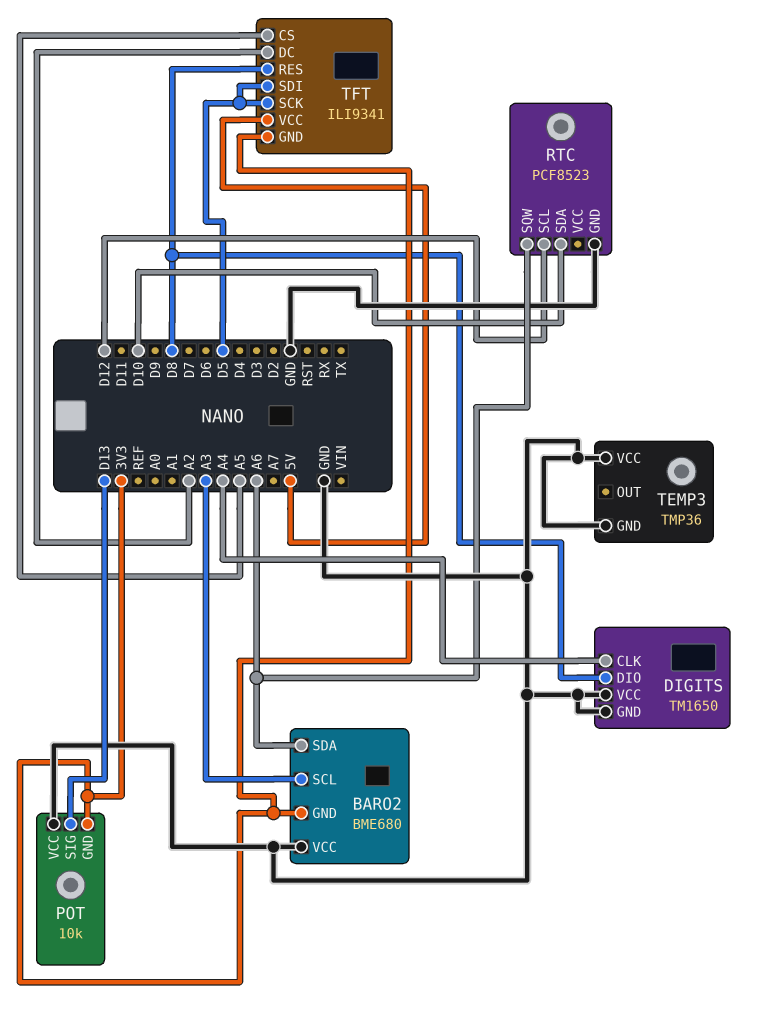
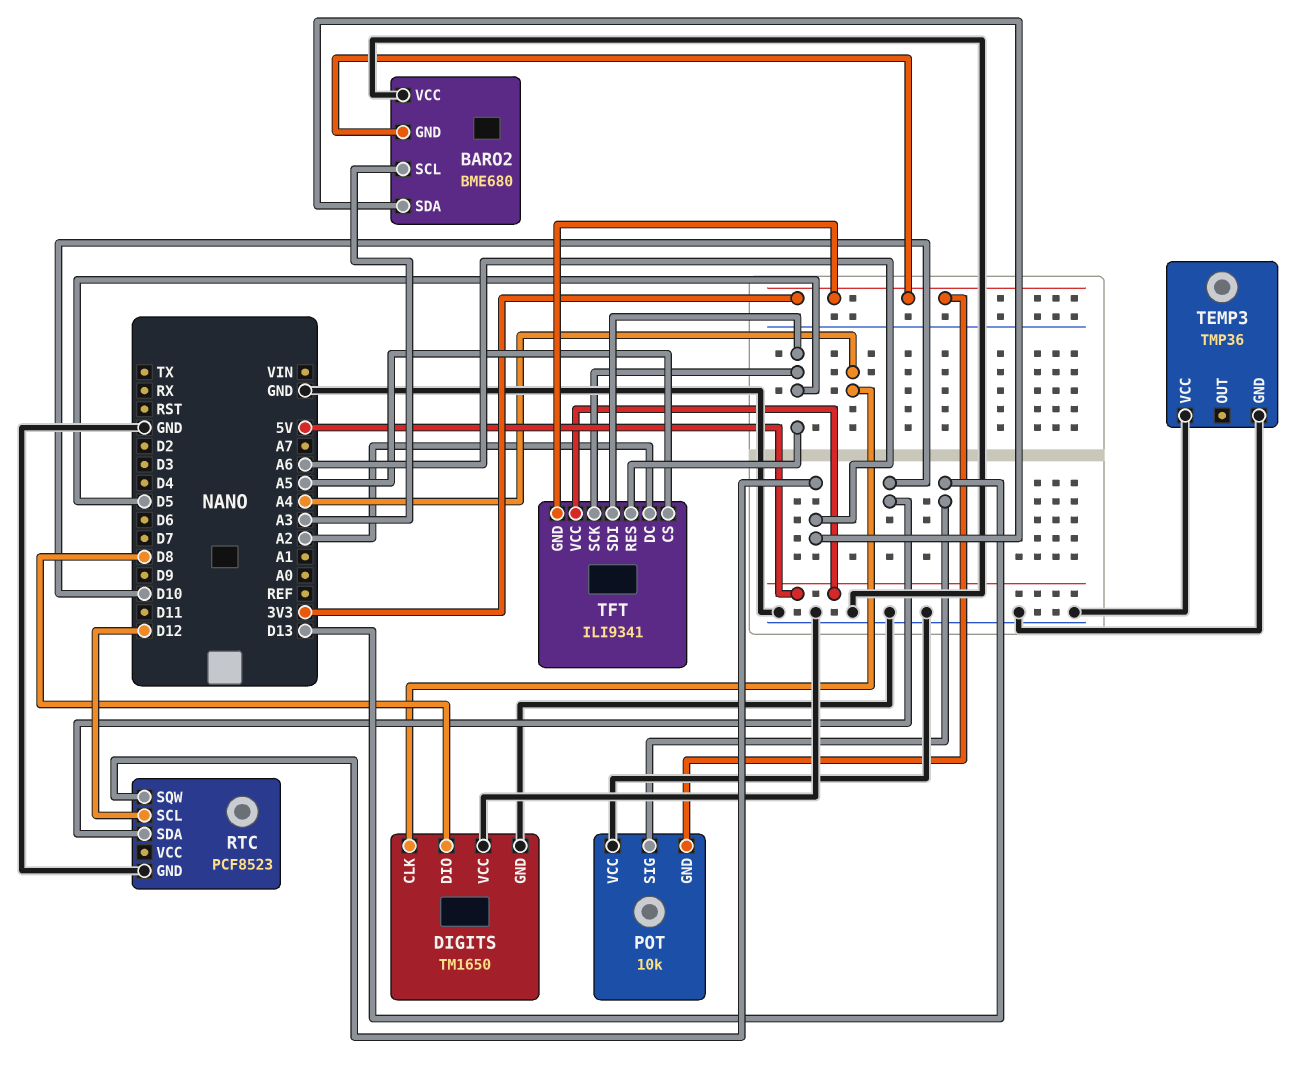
TFT pin RES: D8 -> D5

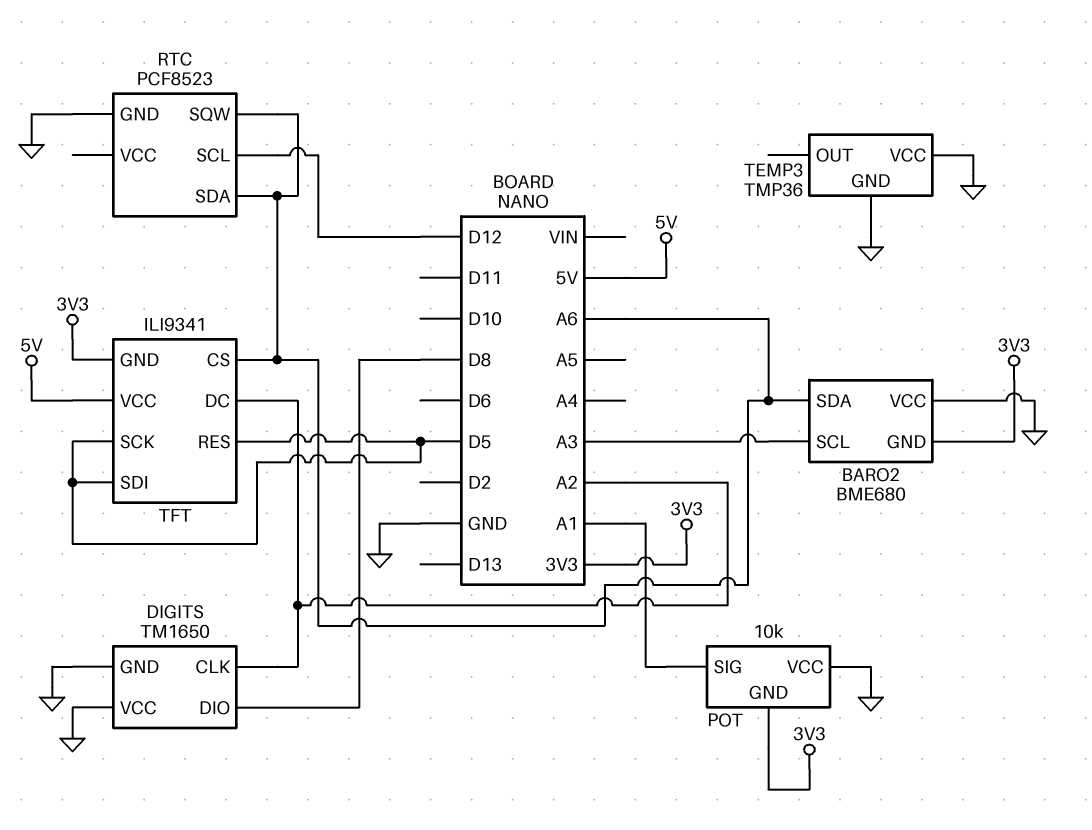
DIGITS pin CLK: A4 -> A2
POT pin SIG: D13 -> A1
RTC pin SDA: D10 -> A6
TFT pin CS: A5 -> A6

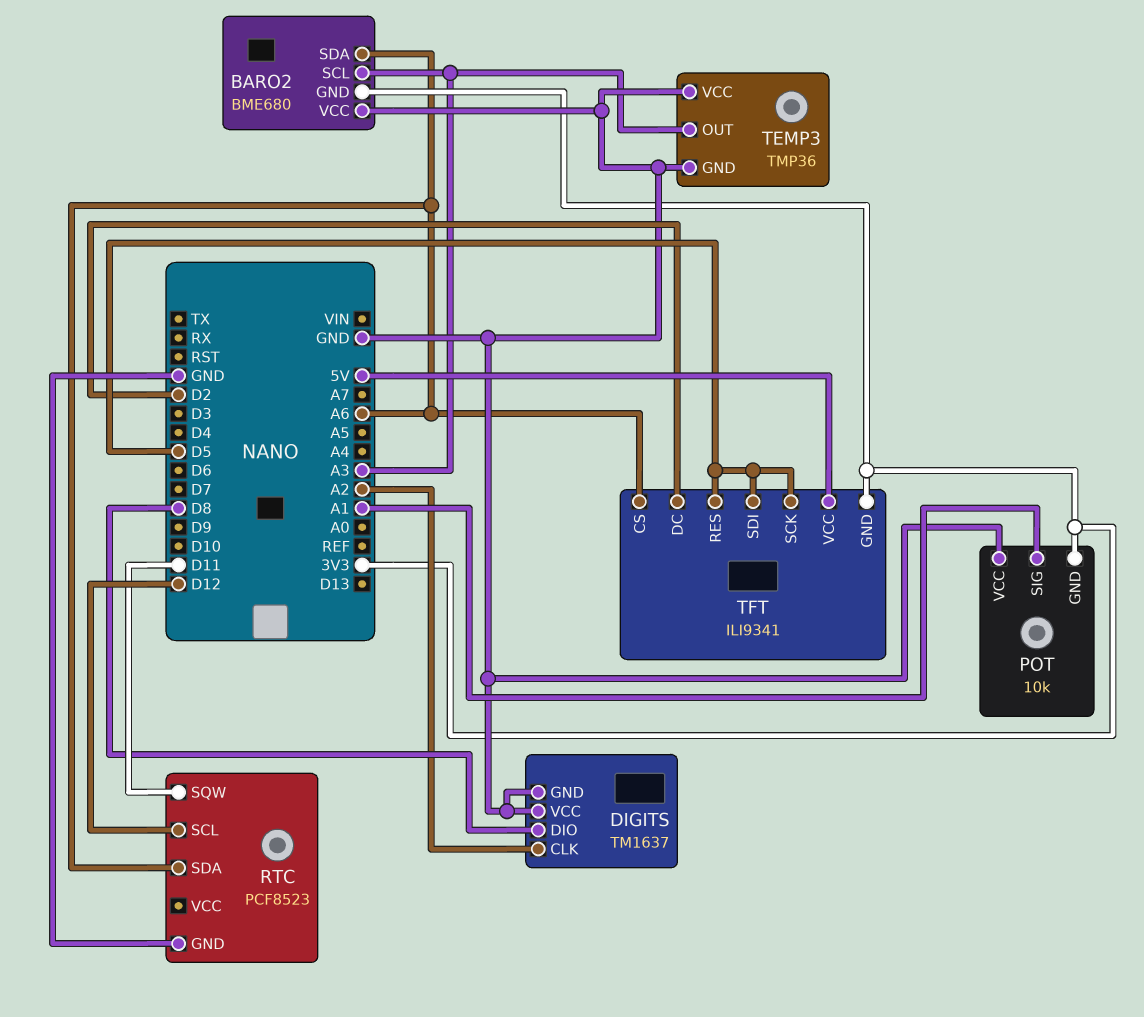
DIGITS: TM1650 -> TM1637
RTC pin SQW: A6 -> D11
TEMP3 pin OUT: none -> A3
TFT pin DC: A2 -> D2

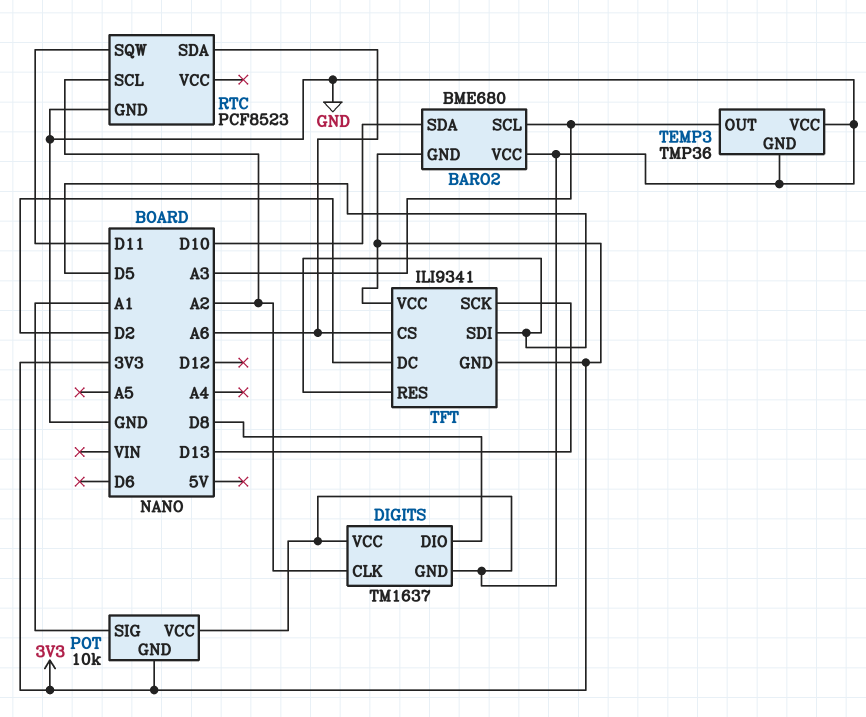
BARO2 pin SDA: A6 -> D10
RTC pin SCL: D12 -> A2
TFT pin SCK: D5 -> D13
TFT pin VCC: 5V -> 3V3

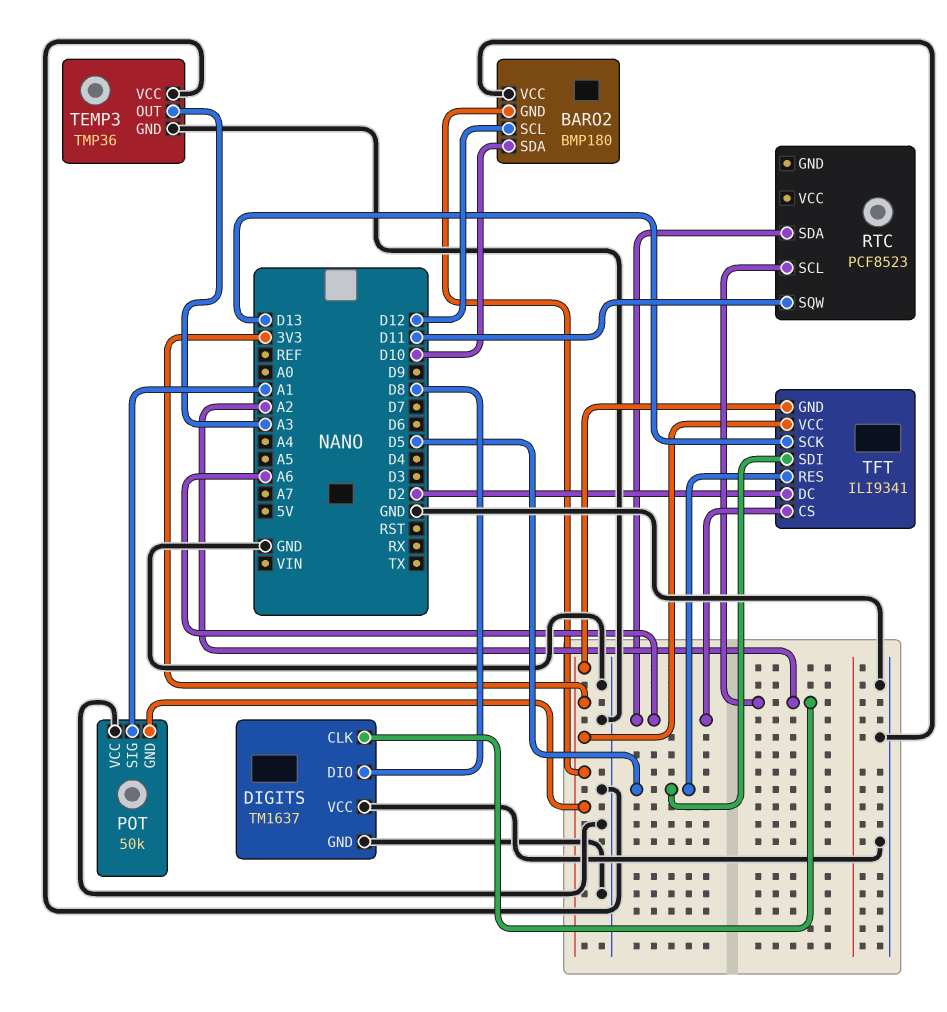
BARO2: BME680 -> BMP180
BARO2 pin SCL: A3 -> D12
POT: 10k -> 50k
RTC pin GND: GND -> none

